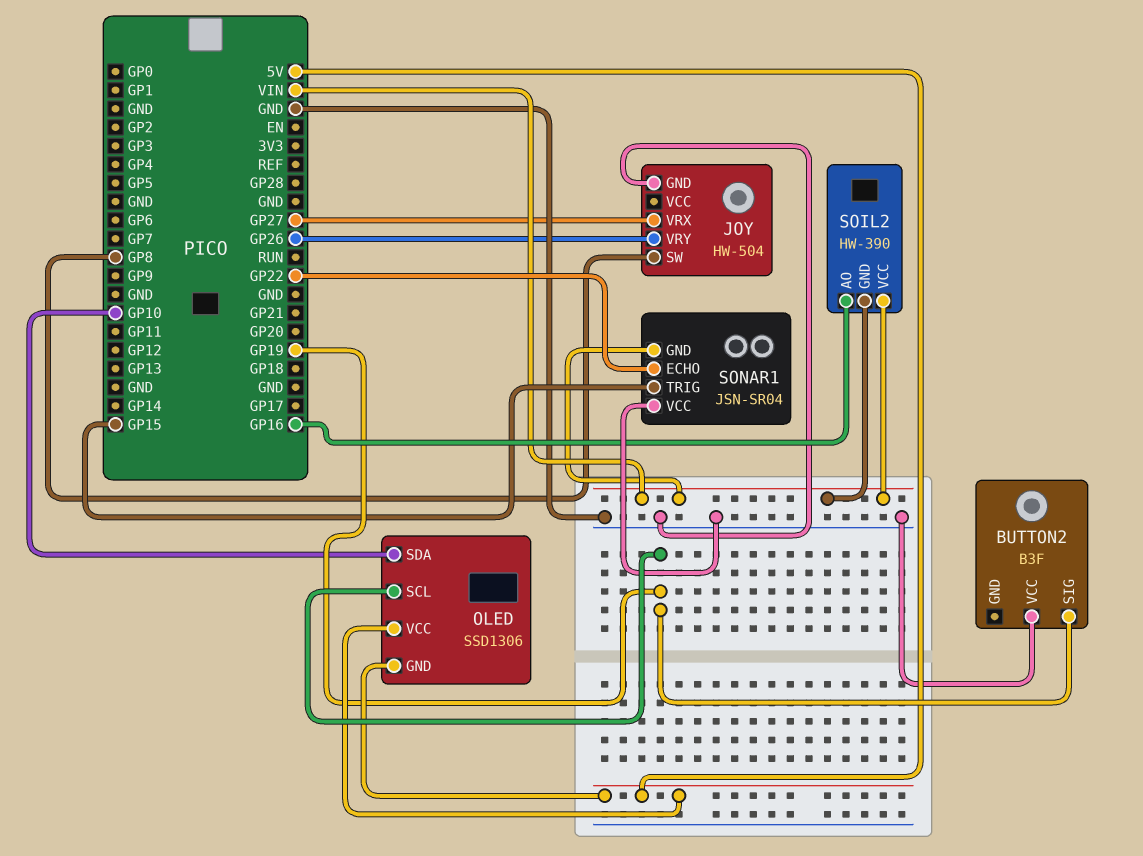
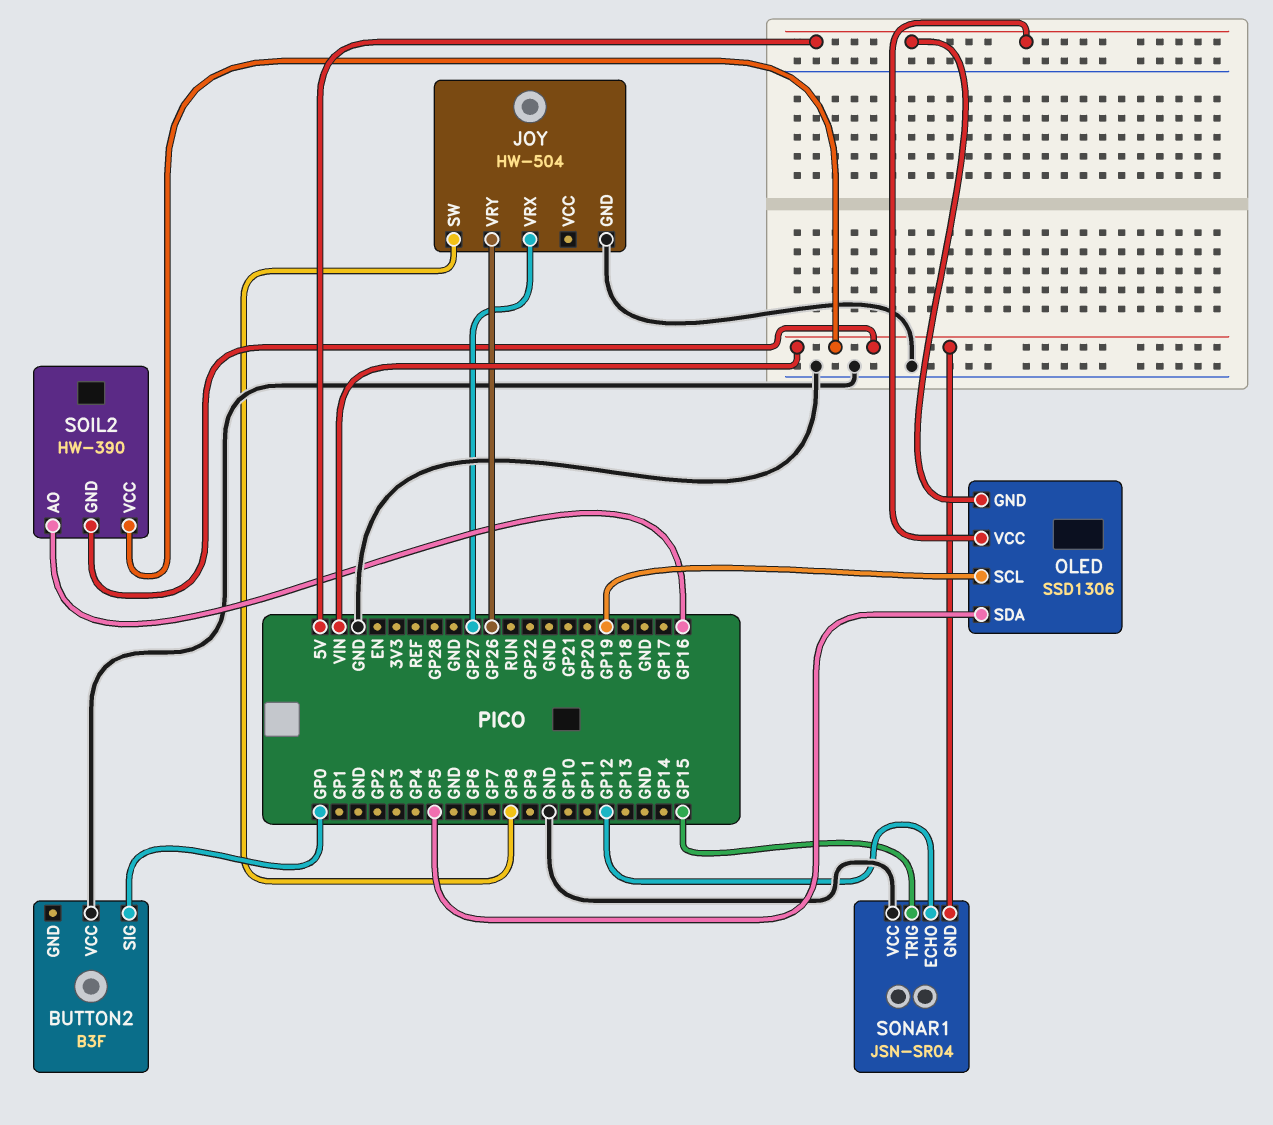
BUTTON2 pin SIG: GP19 -> GP0
OLED pin SDA: GP10 -> GP5
SONAR1 pin ECHO: GP22 -> GP12

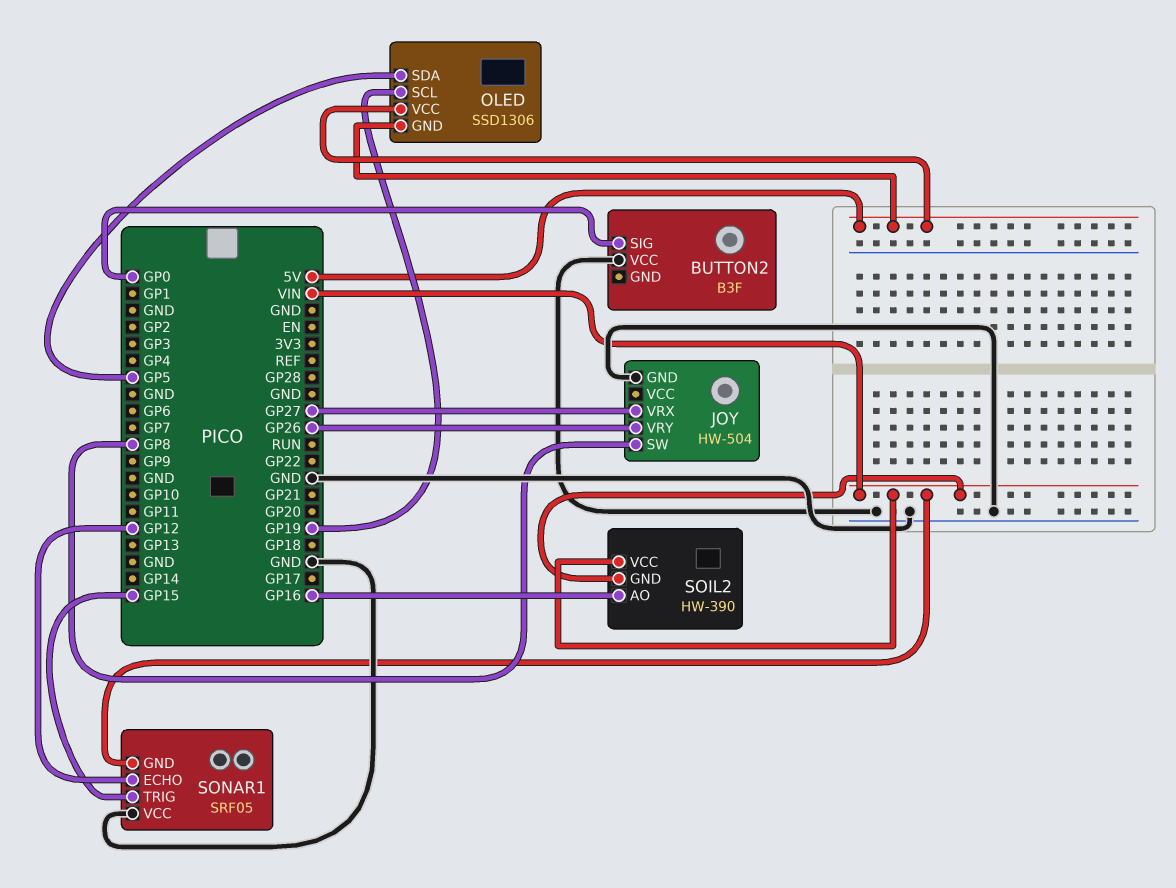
SONAR1: JSN-SR04 -> SRF05

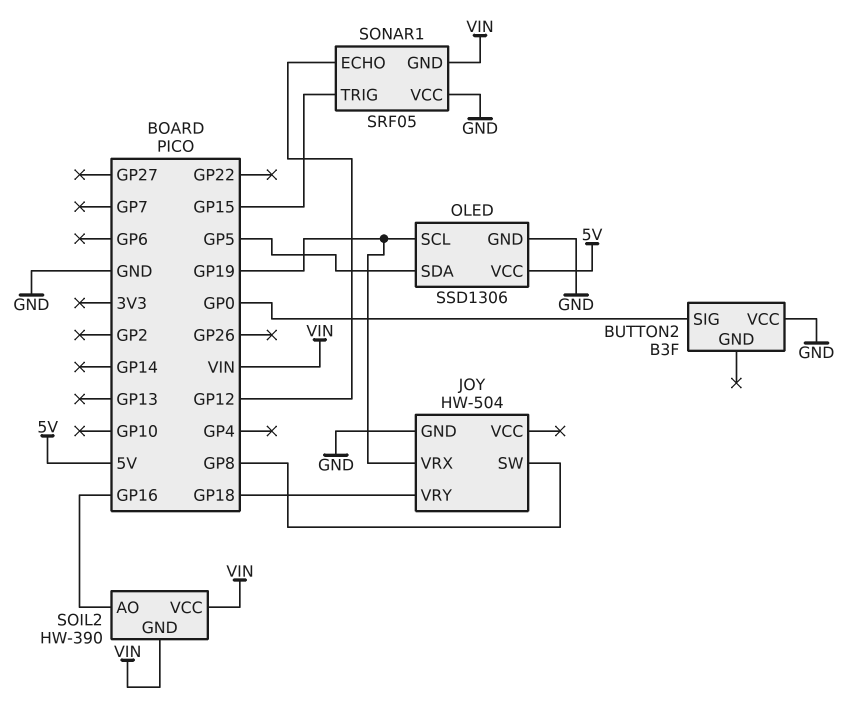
JOY pin VRX: GP27 -> GP19
JOY pin VRY: GP26 -> GP18
OLED pin GND: 5V -> GND

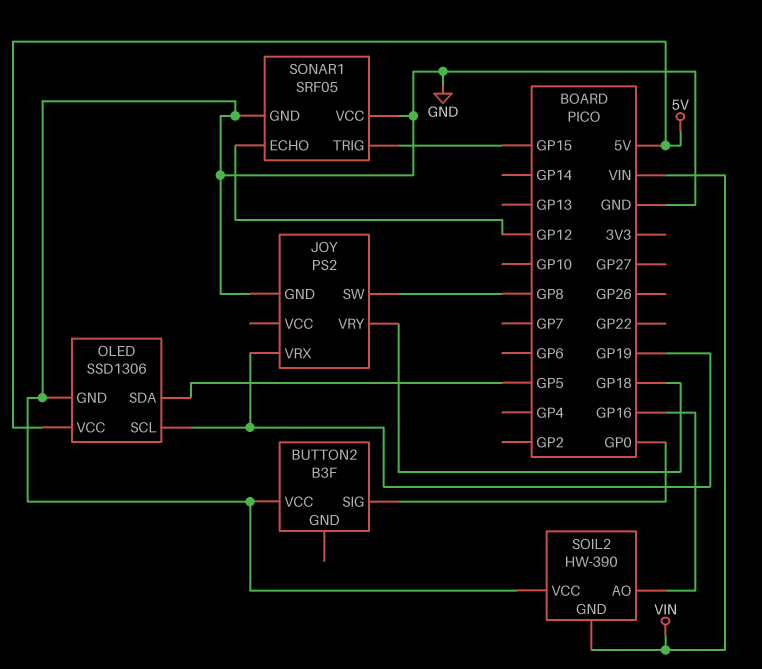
JOY: HW-504 -> PS2
SOIL2 pin VCC: VIN -> GND
SONAR1 pin GND: VIN -> GND

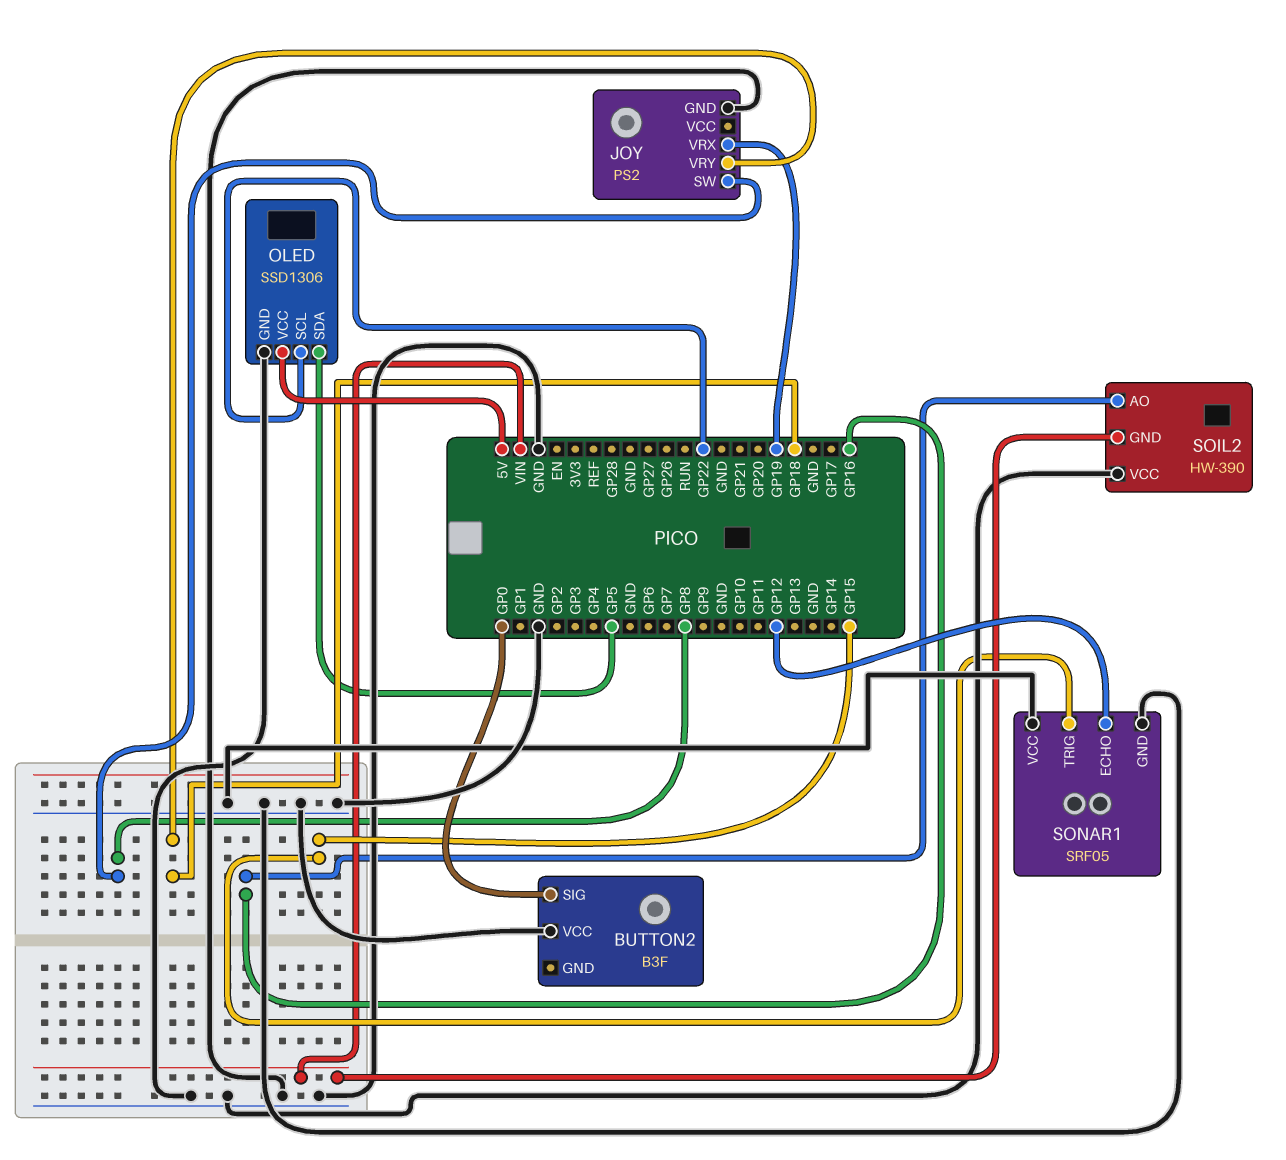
OLED pin SCL: GP19 -> GP22

